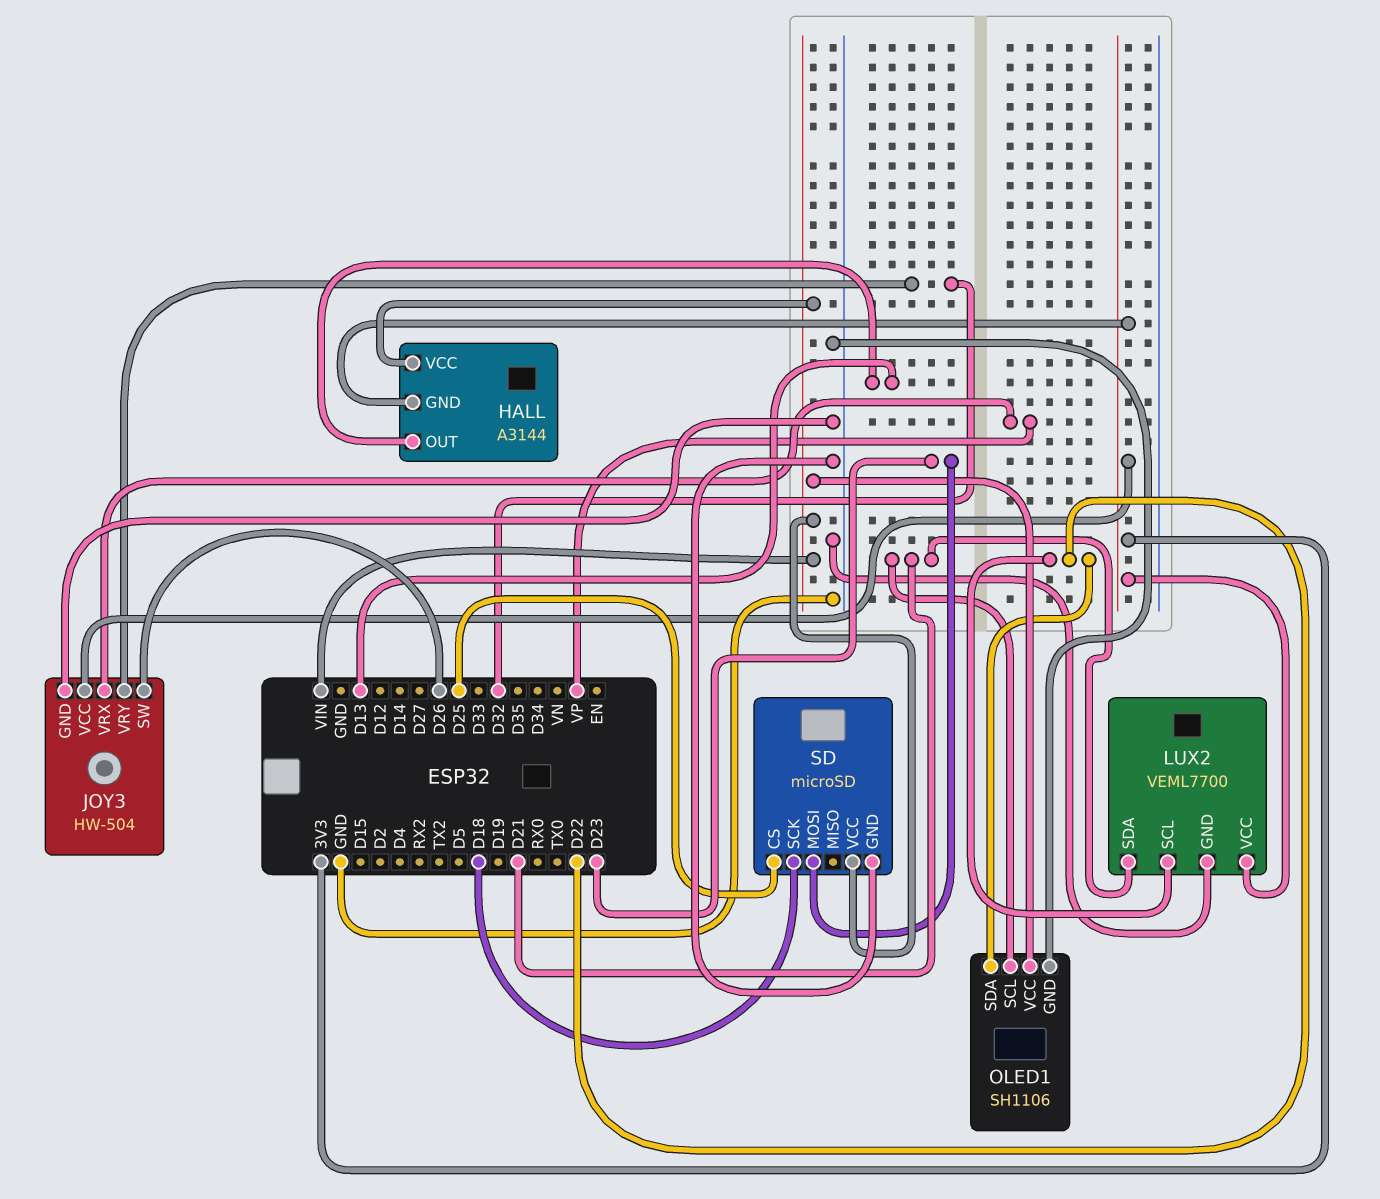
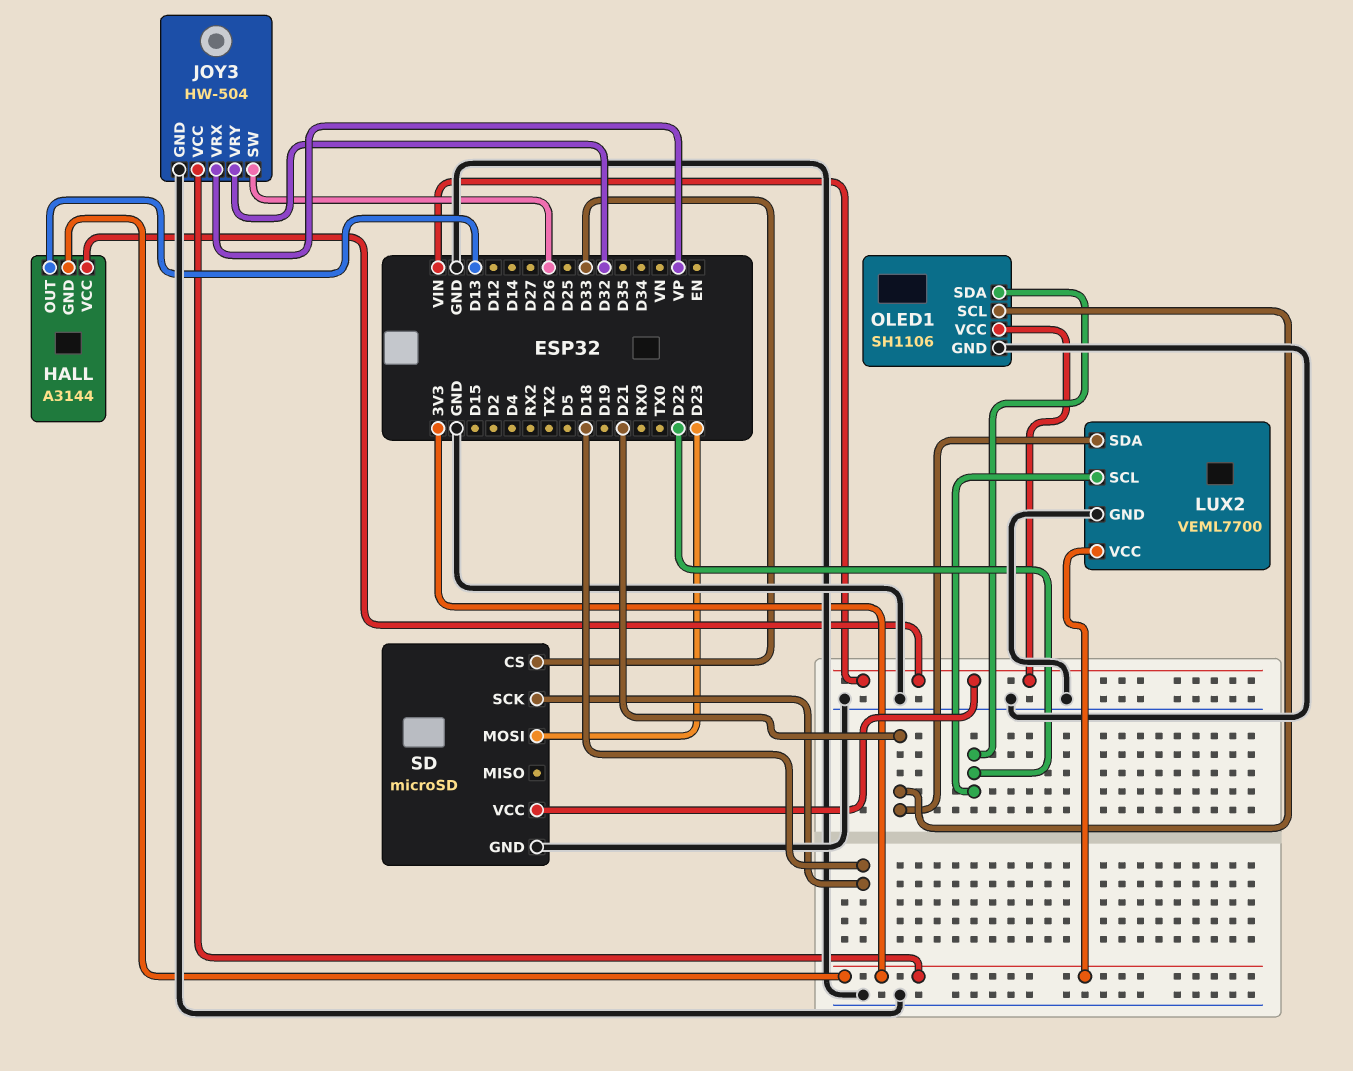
SD pin CS: D25 -> D33

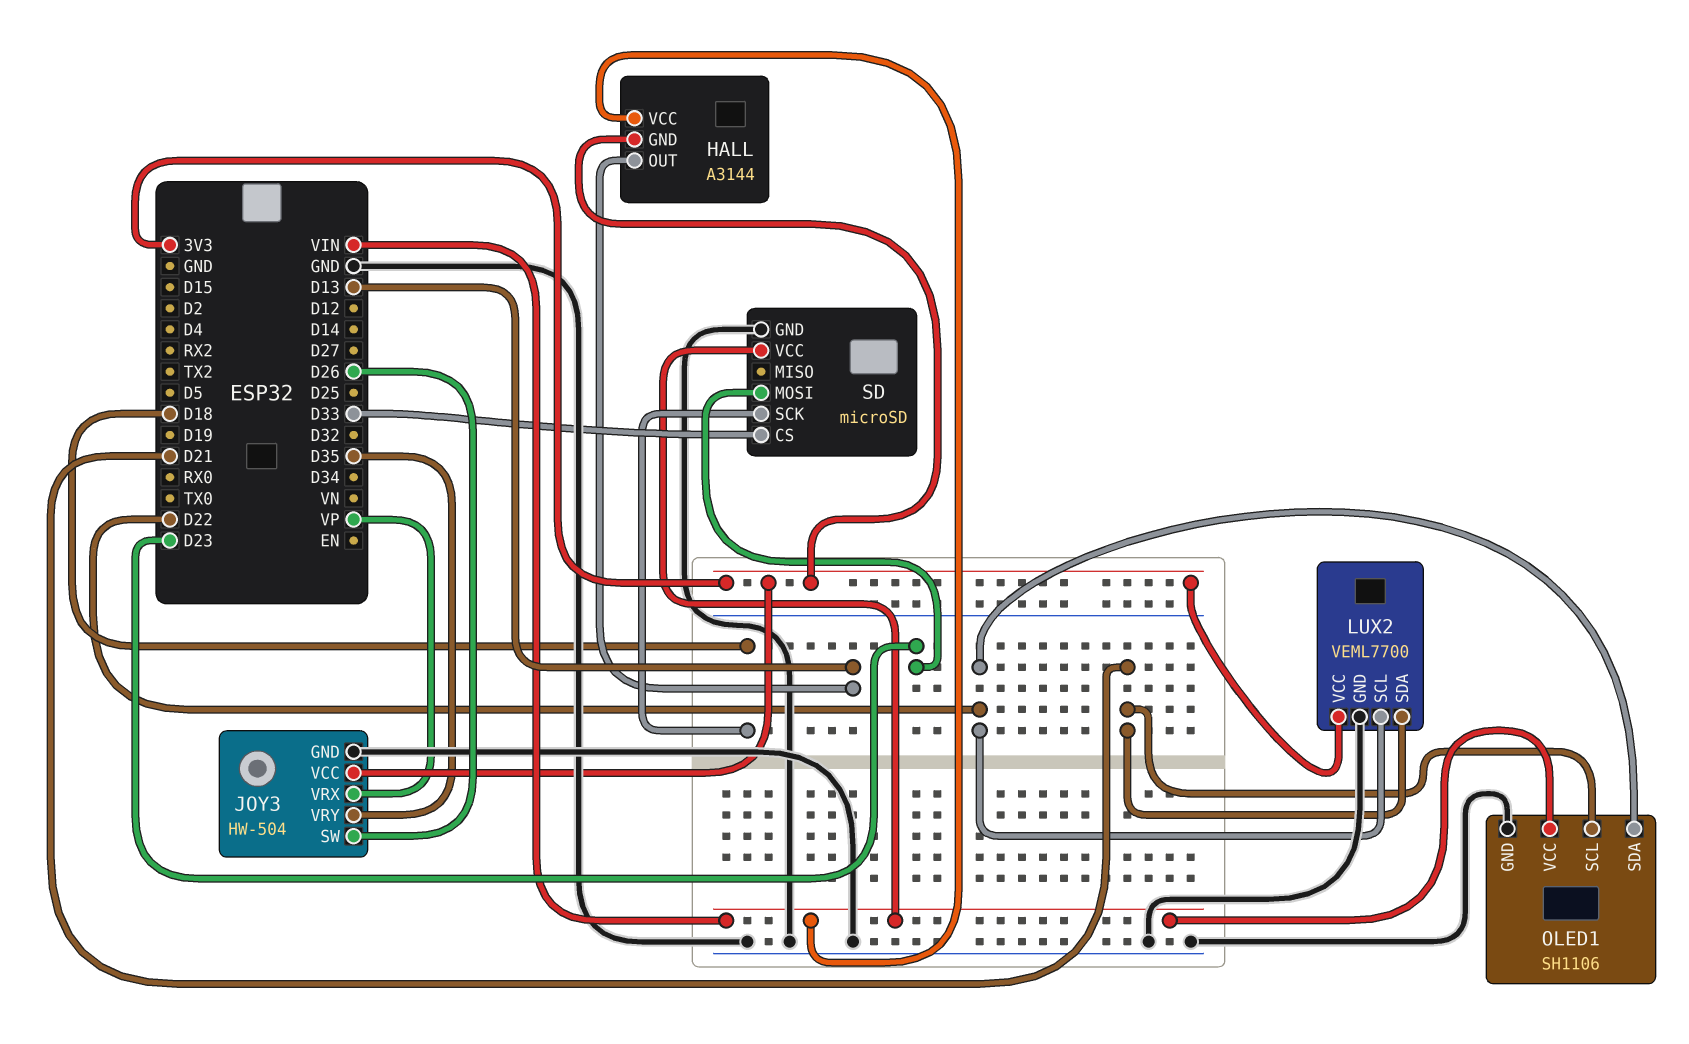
JOY3 pin VRY: D32 -> D35

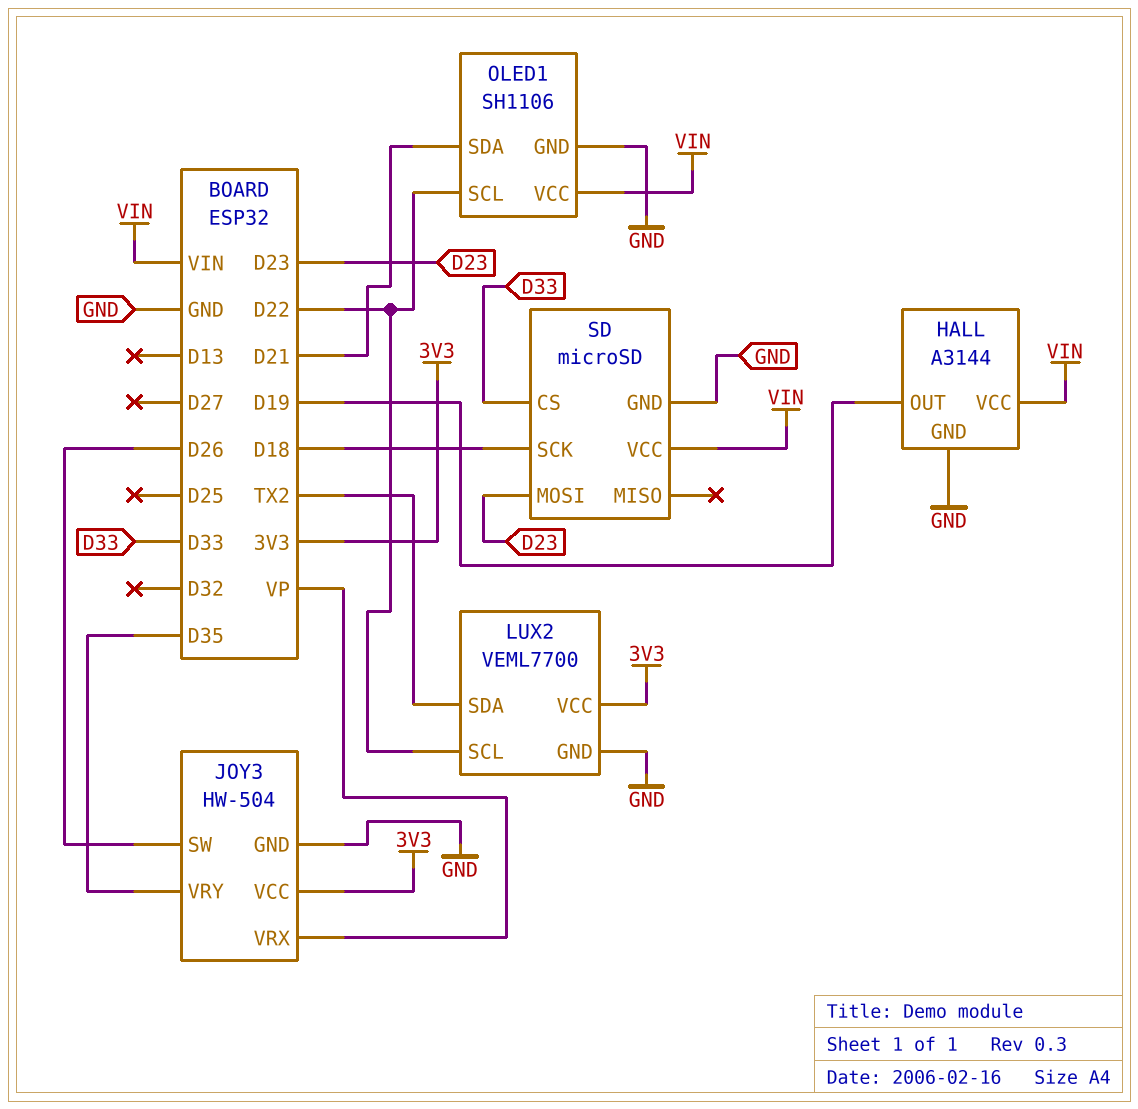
HALL pin GND: 3V3 -> GND
HALL pin OUT: D13 -> D19
LUX2 pin SDA: D21 -> TX2
OLED1 pin SCL: D21 -> D22
OLED1 pin SDA: D22 -> D21

